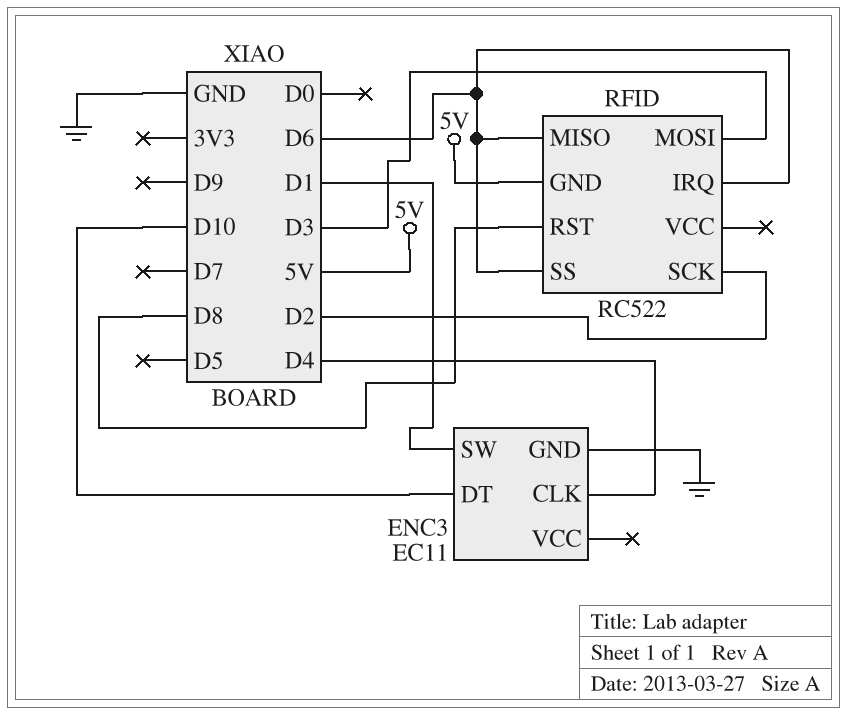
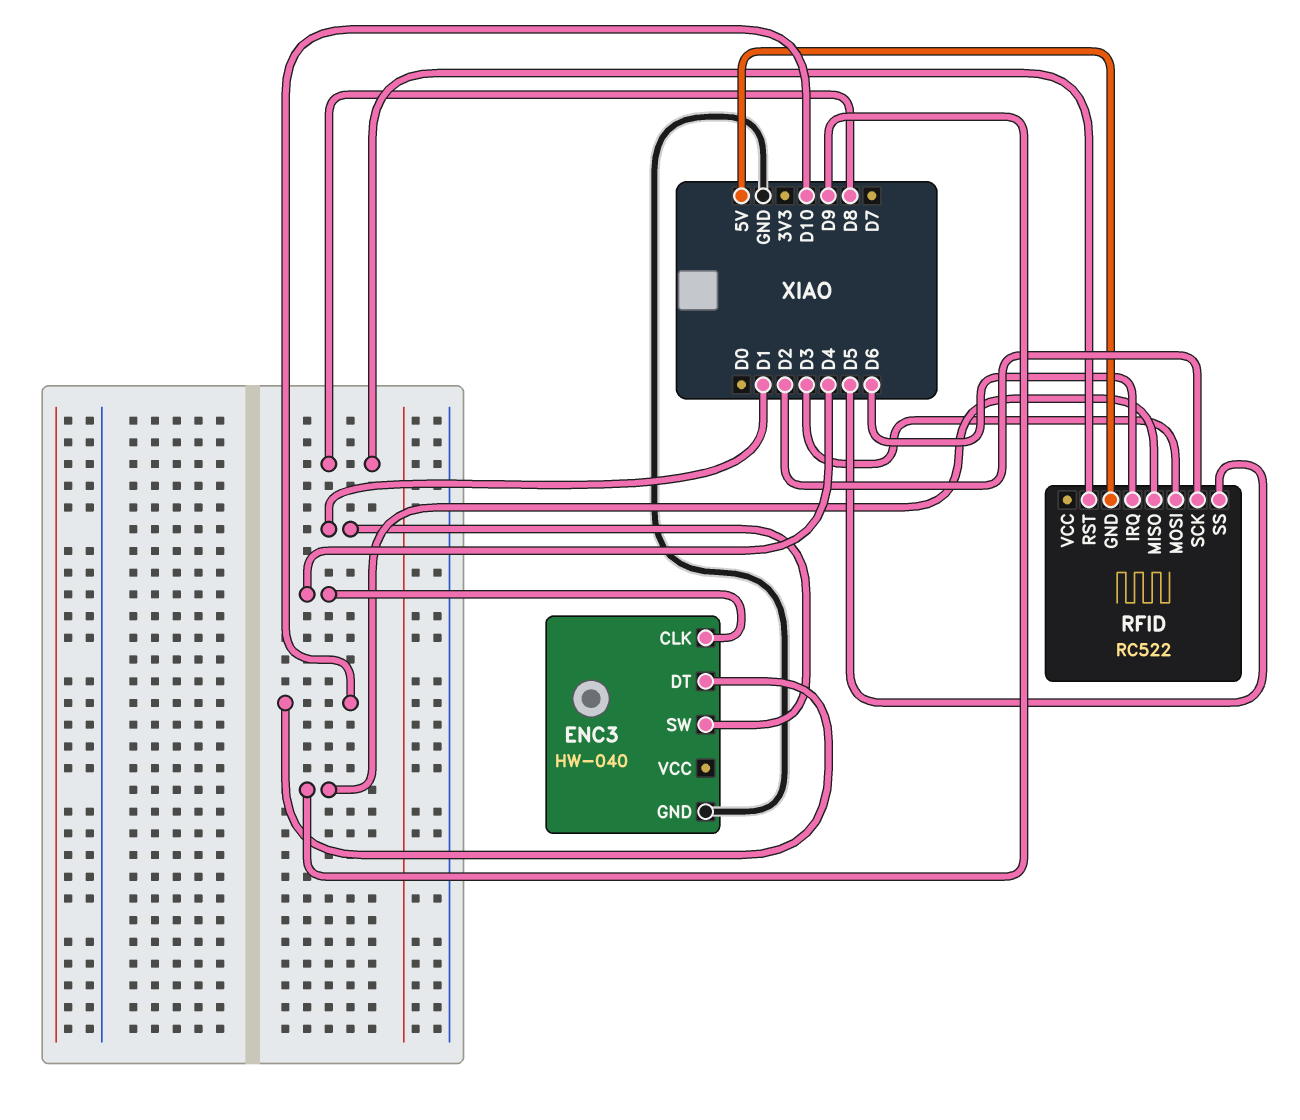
ENC3: EC11 -> HW-040
RFID pin MISO: D6 -> D9
RFID pin SS: D6 -> D5

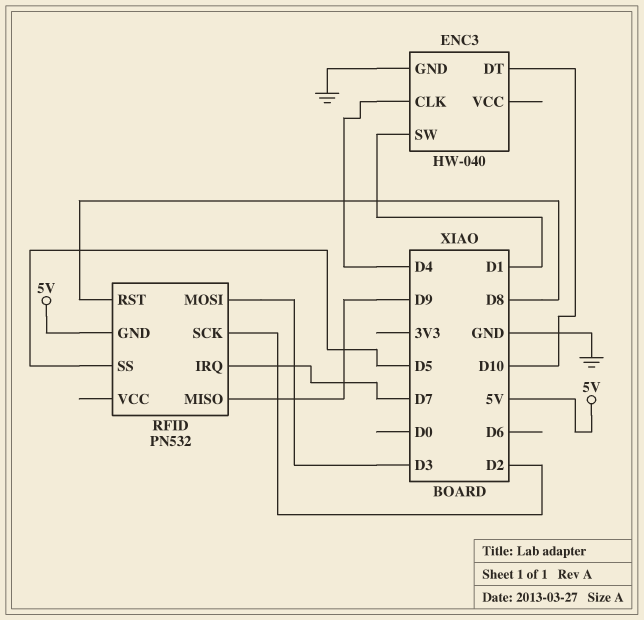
RFID: RC522 -> PN532
RFID pin IRQ: D6 -> D7

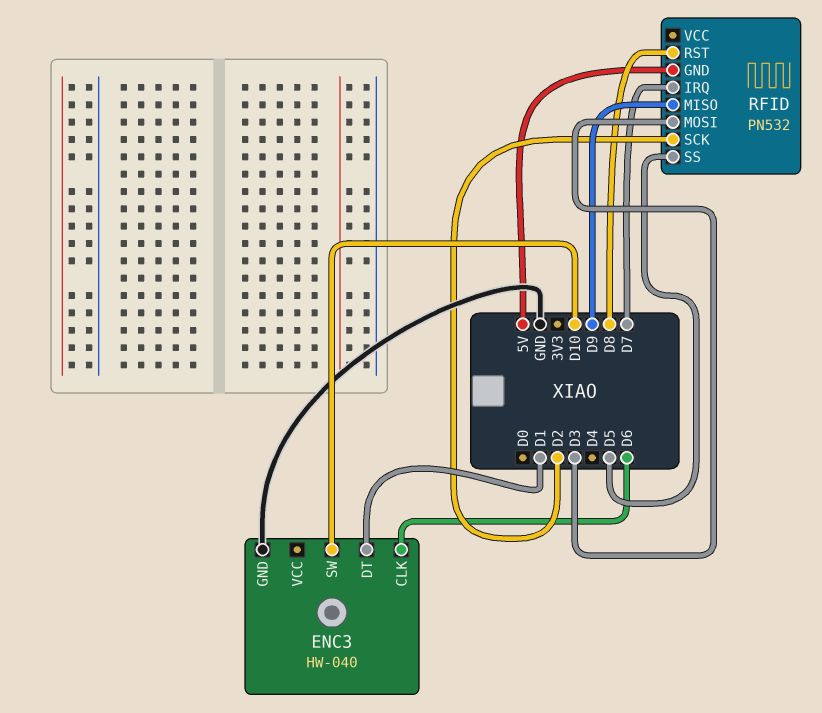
ENC3 pin CLK: D4 -> D6
ENC3 pin DT: D10 -> D1
ENC3 pin SW: D1 -> D10

